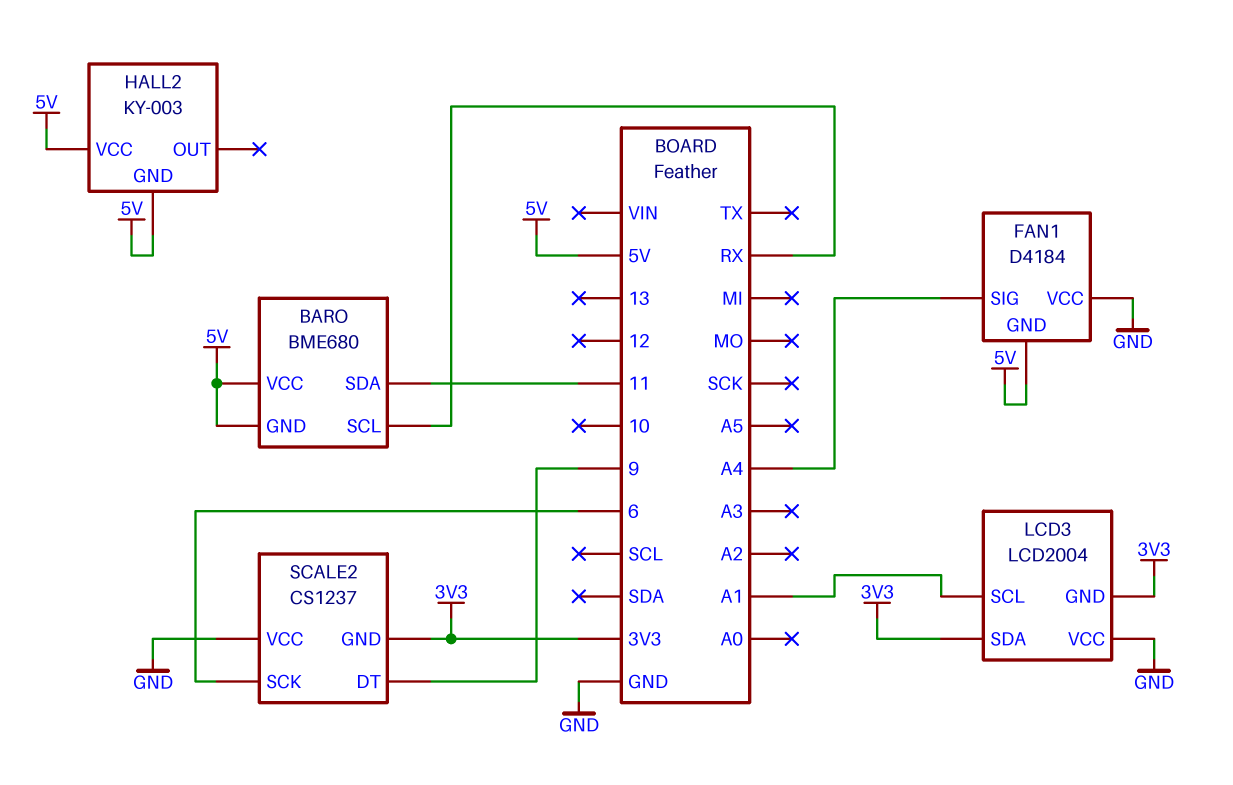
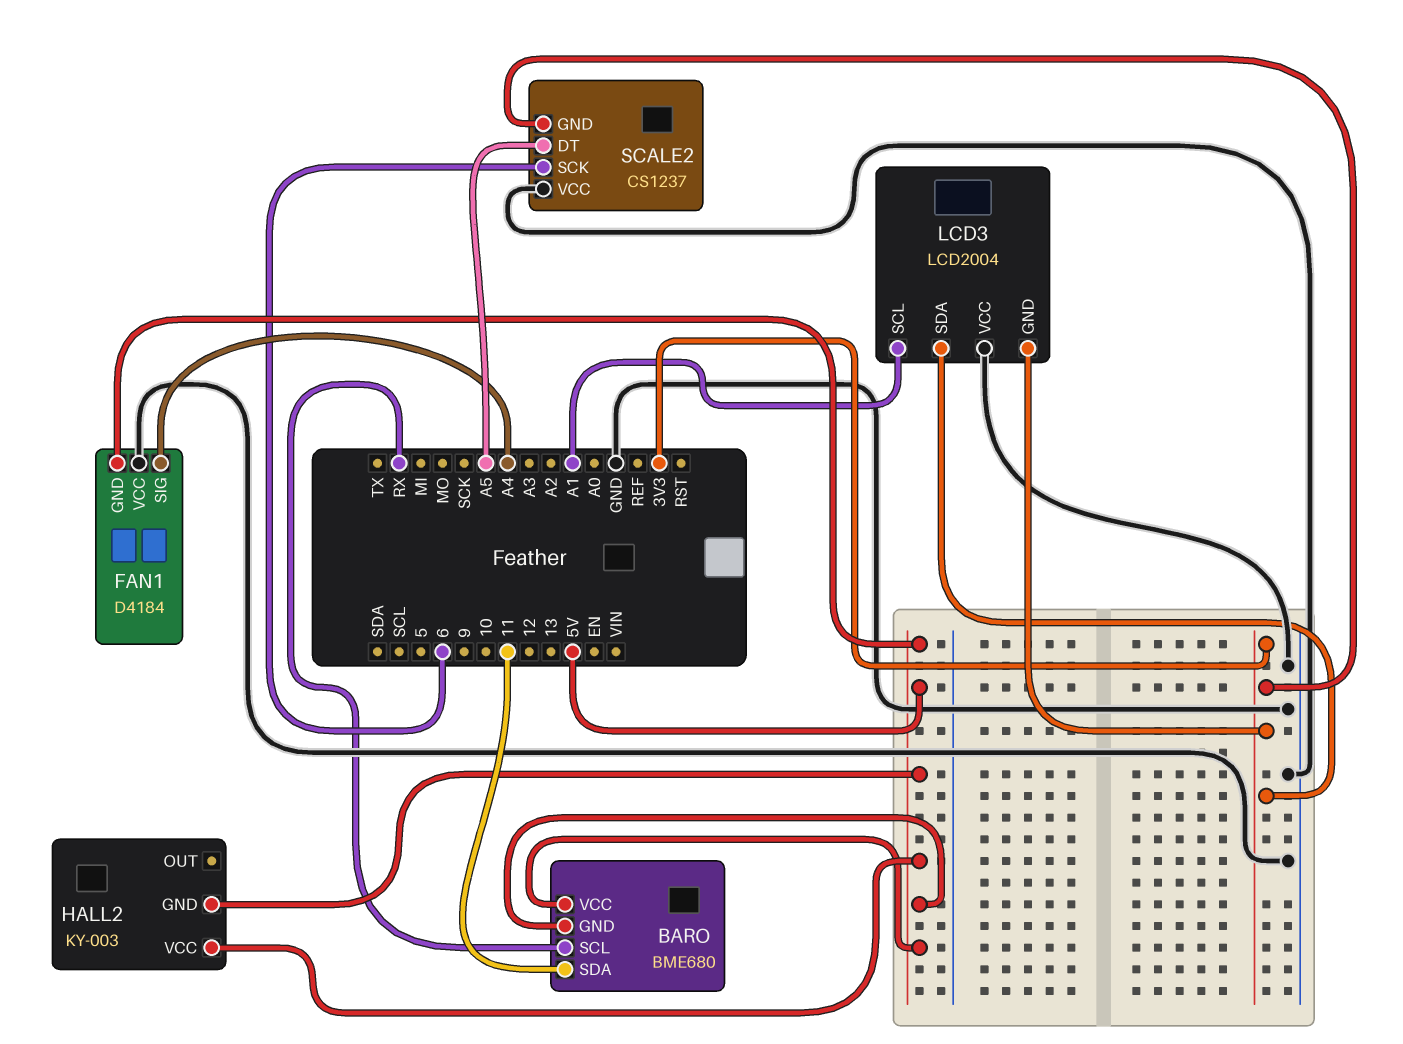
SCALE2 pin DT: 9 -> A5

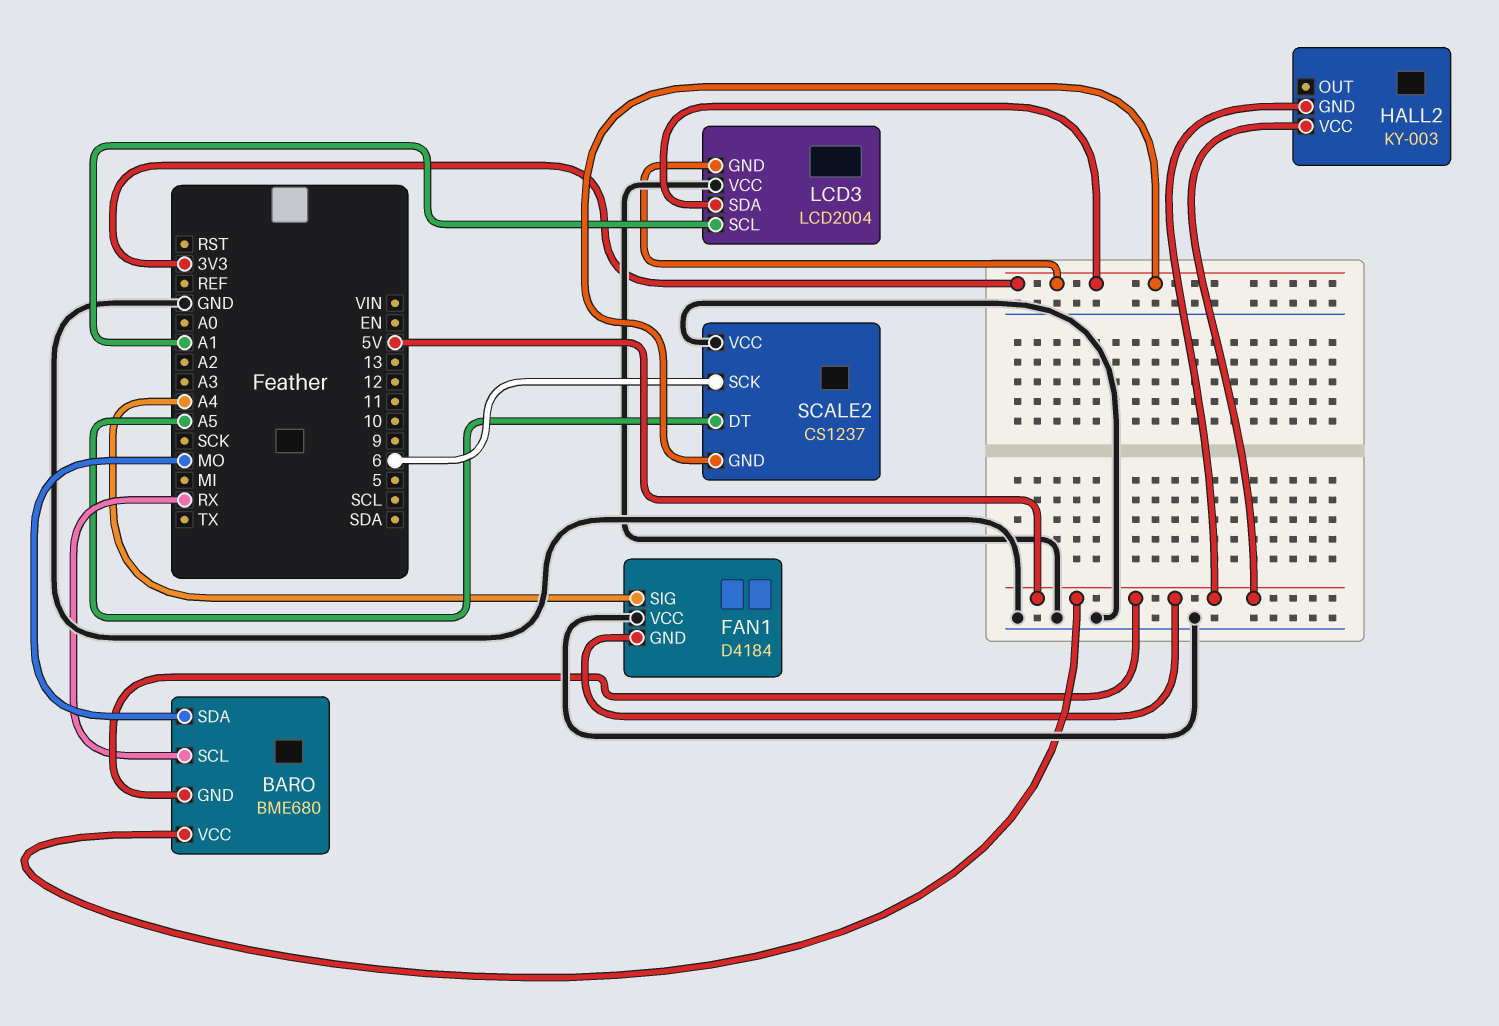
BARO pin SDA: 11 -> MO

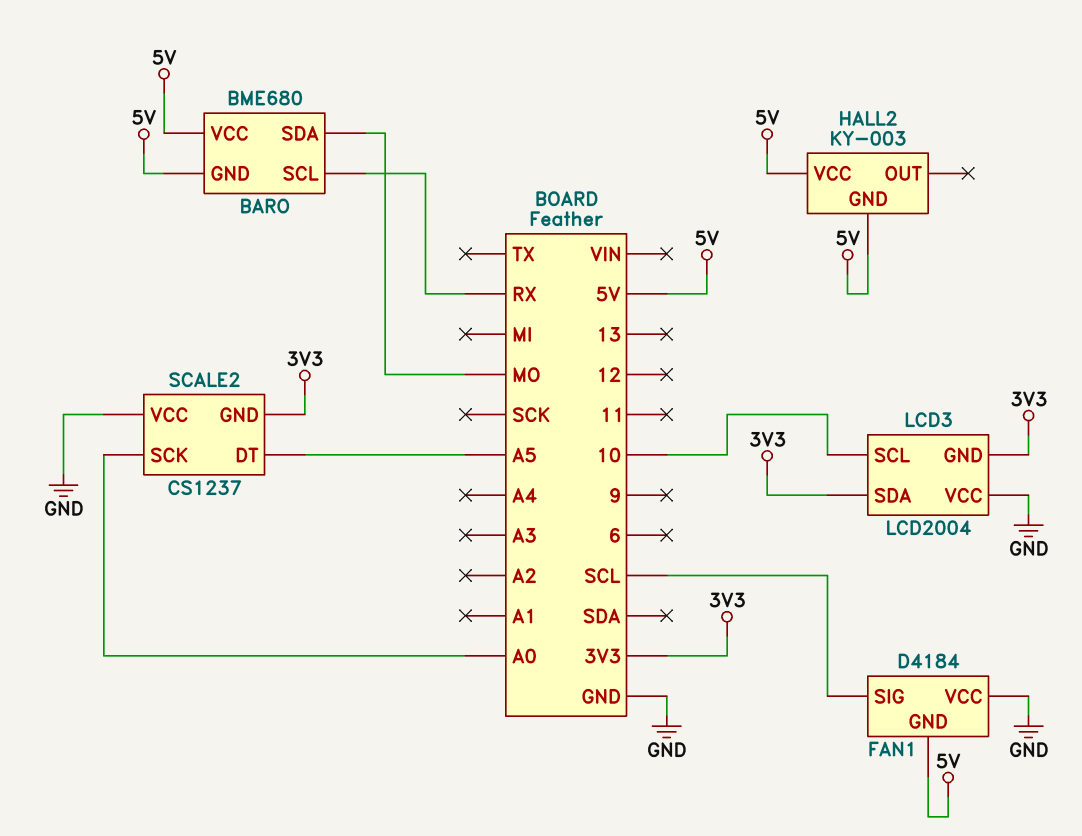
FAN1 pin SIG: A4 -> SCL
LCD3 pin SCL: A1 -> 10
SCALE2 pin SCK: 6 -> A0

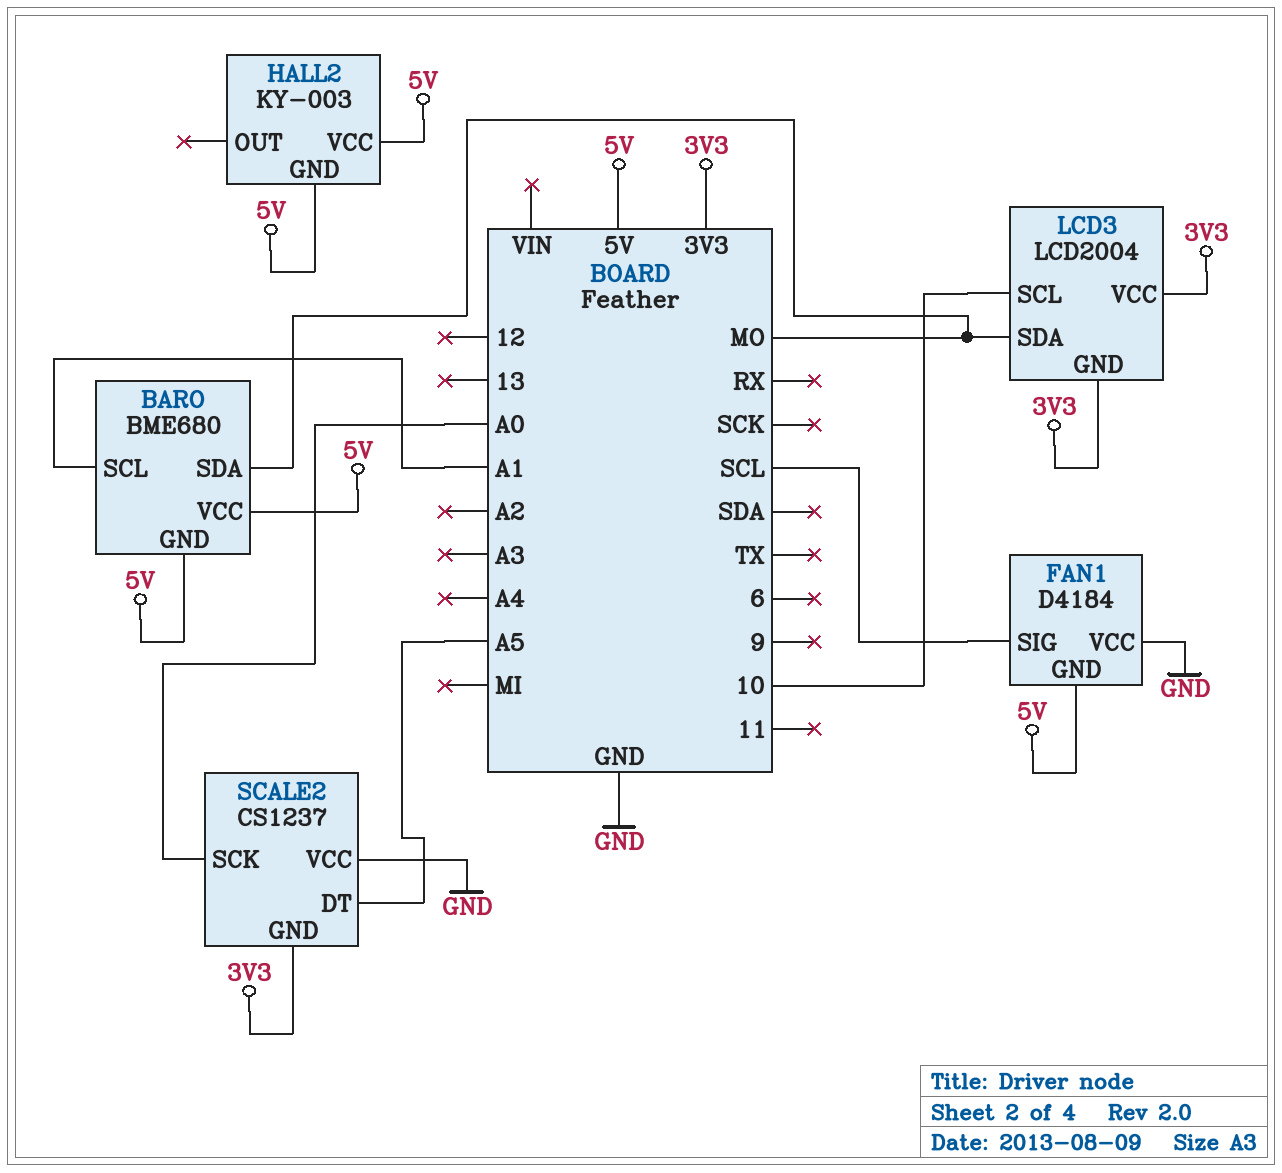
BARO pin SCL: RX -> A1
LCD3 pin SDA: 3V3 -> MO
LCD3 pin VCC: GND -> 3V3

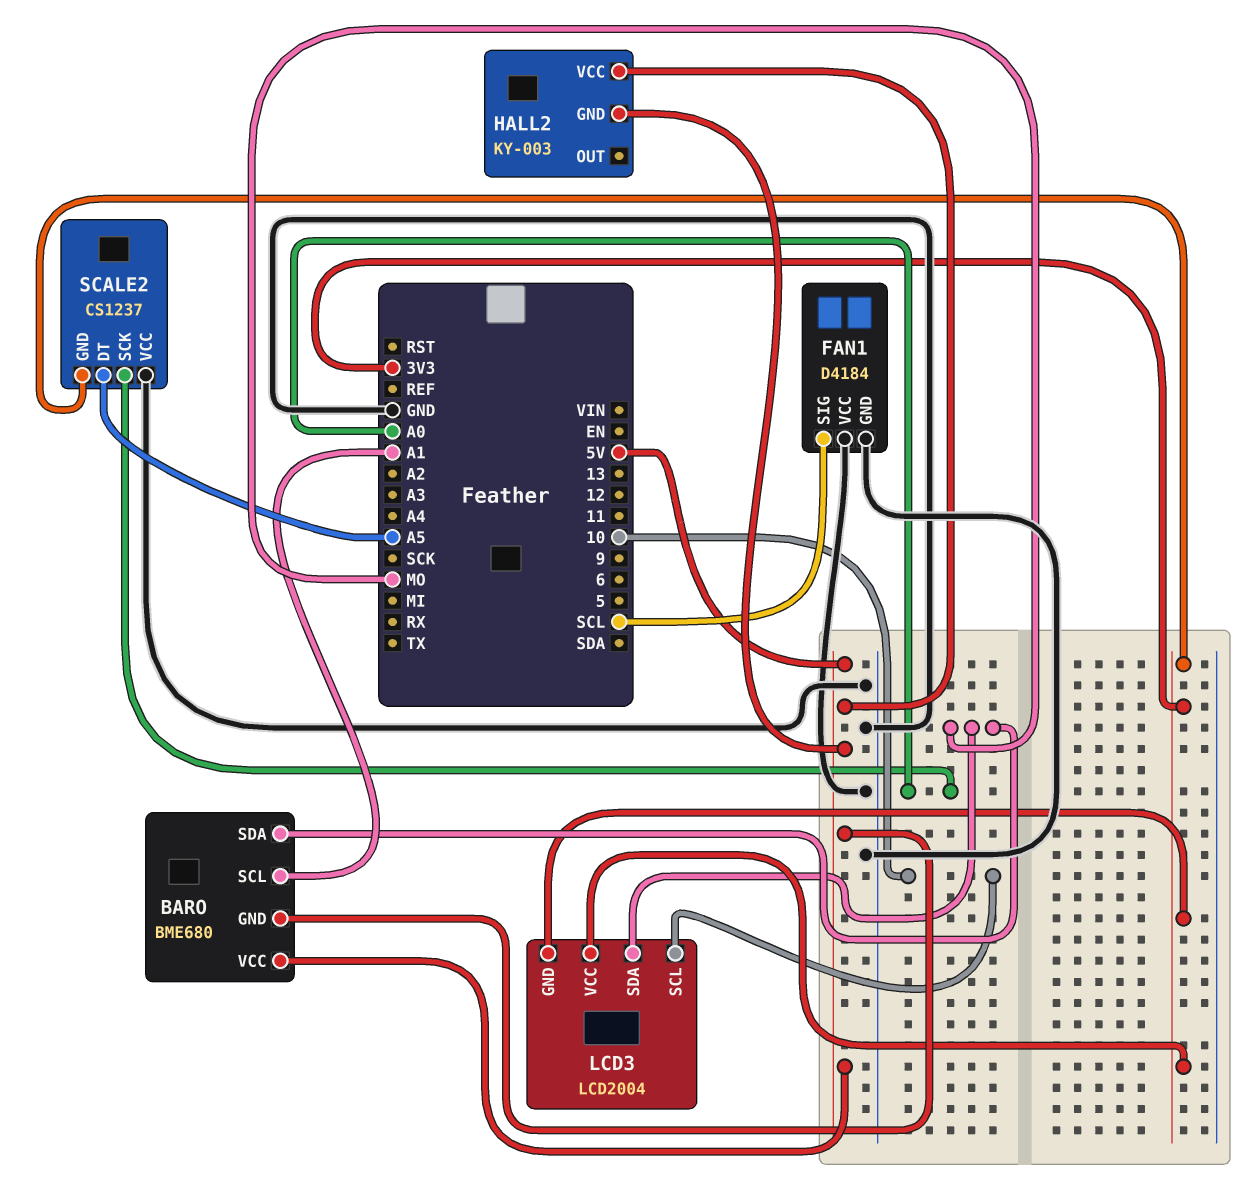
FAN1 pin GND: 5V -> GND

